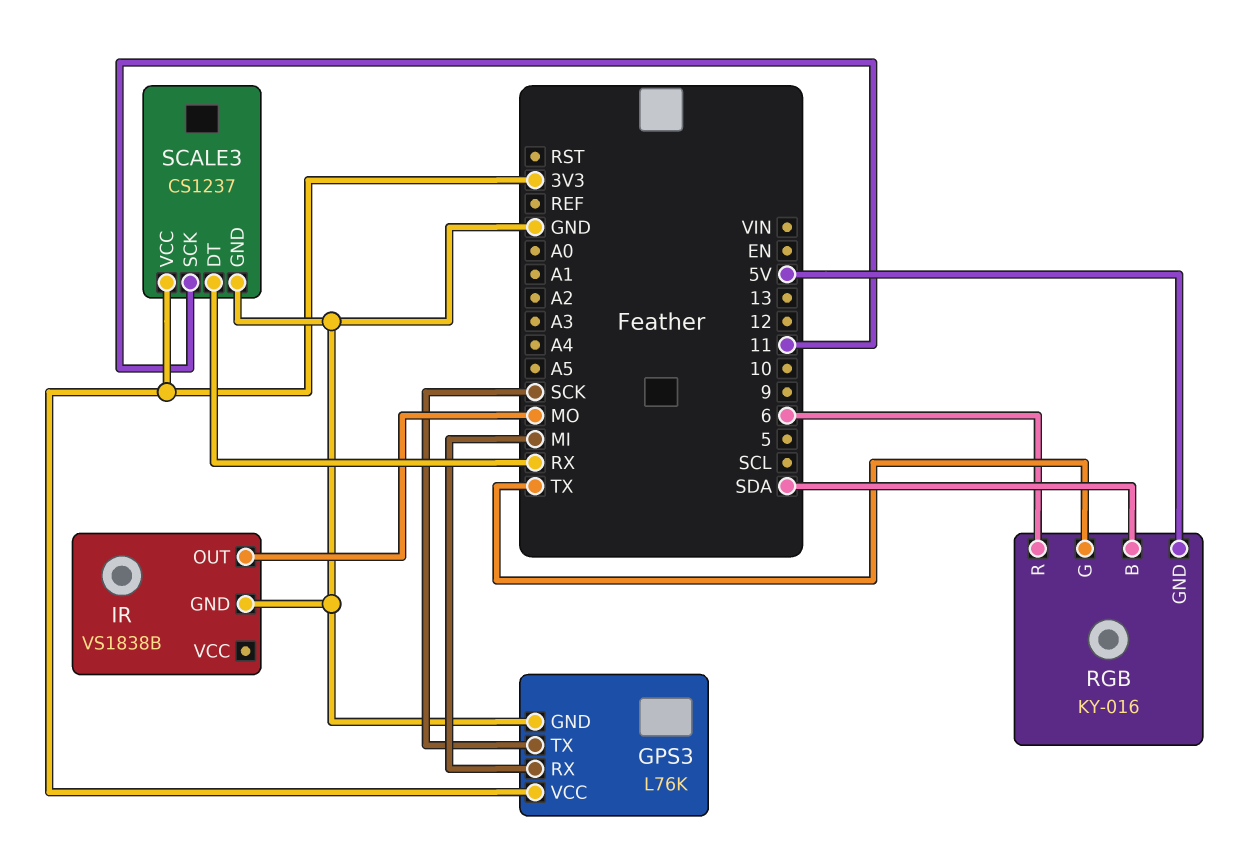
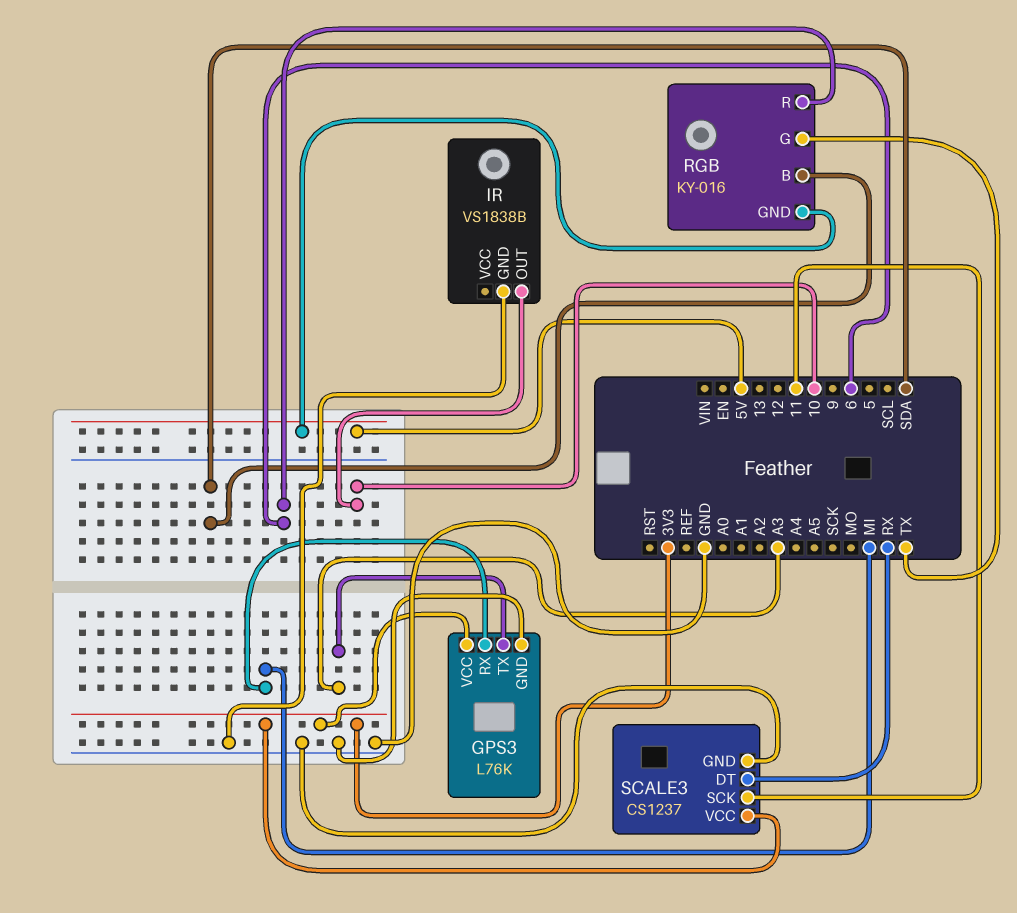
GPS3 pin TX: SCK -> A3
IR pin OUT: MO -> 10

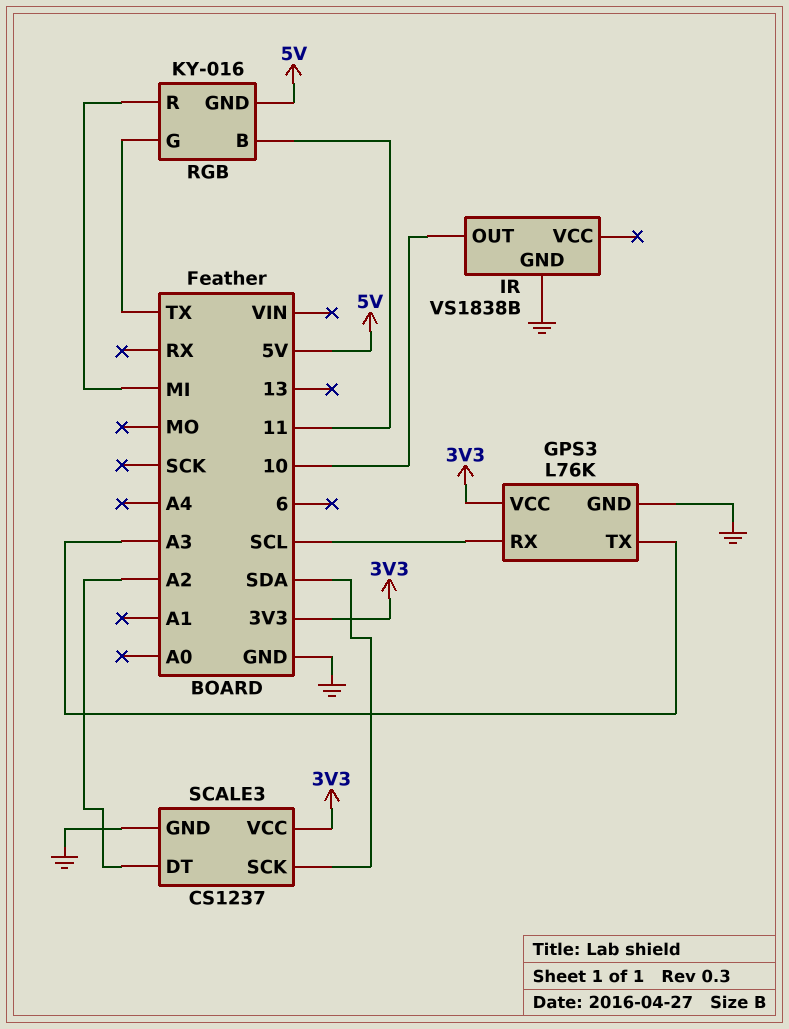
GPS3 pin RX: MI -> SCL
RGB pin B: SDA -> 11
RGB pin R: 6 -> MI
SCALE3 pin DT: RX -> A2
SCALE3 pin SCK: 11 -> SDA

